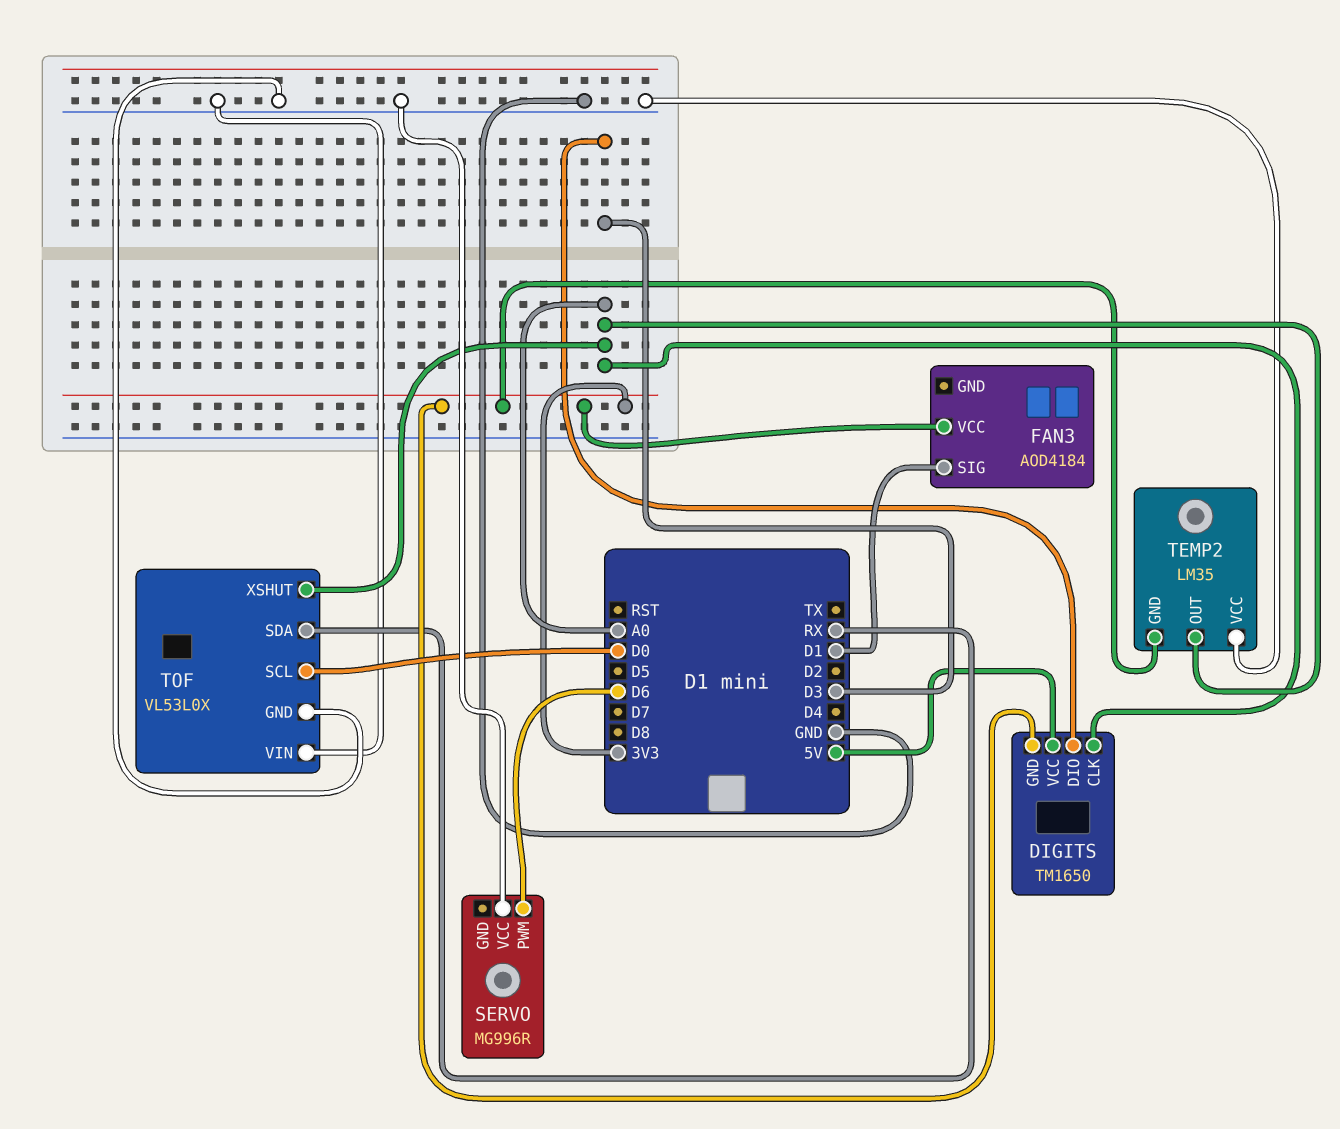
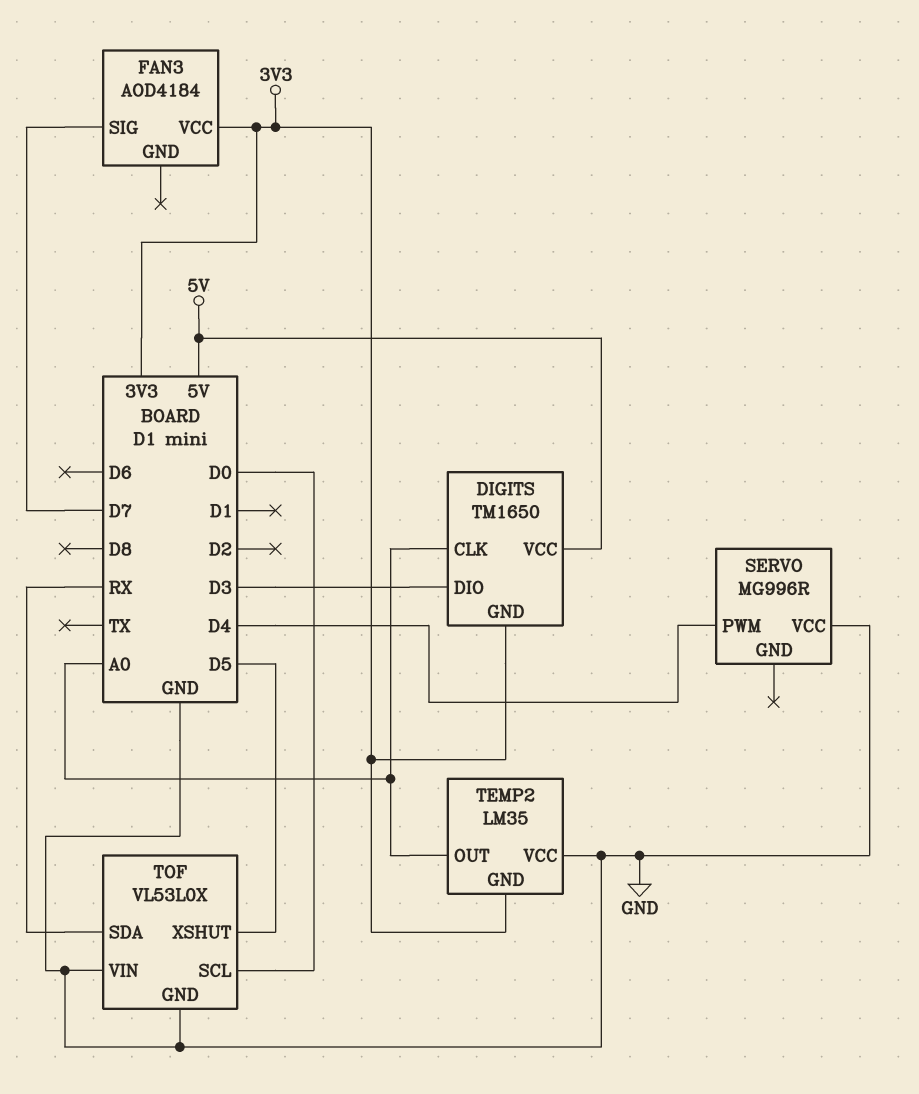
FAN3 pin SIG: D1 -> D7
SERVO pin PWM: D6 -> D4
TOF pin XSHUT: A0 -> D5

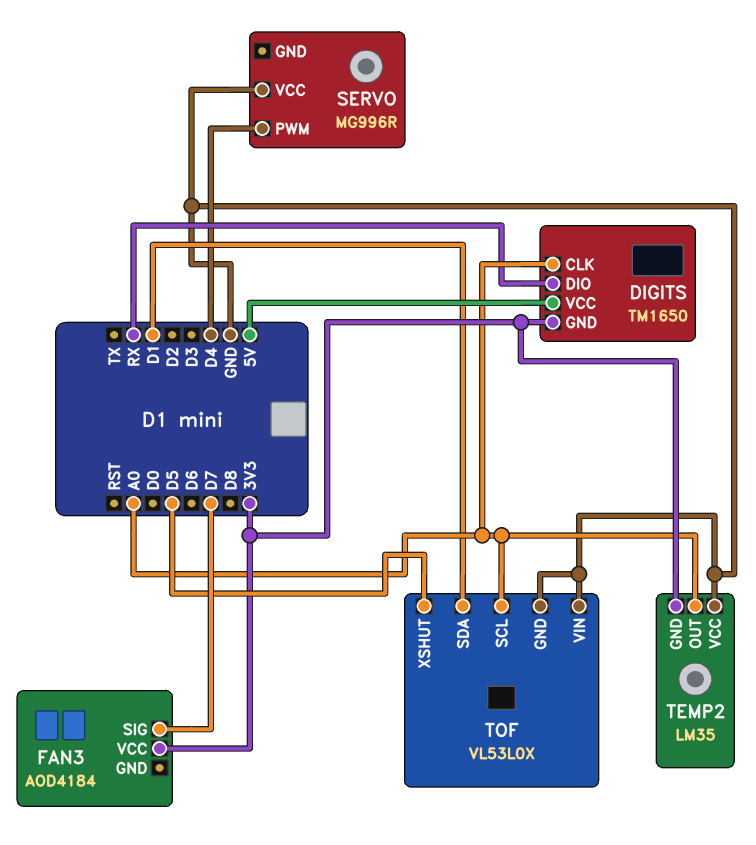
DIGITS pin DIO: D3 -> RX
TOF pin SCL: D0 -> A0
TOF pin SDA: RX -> D1

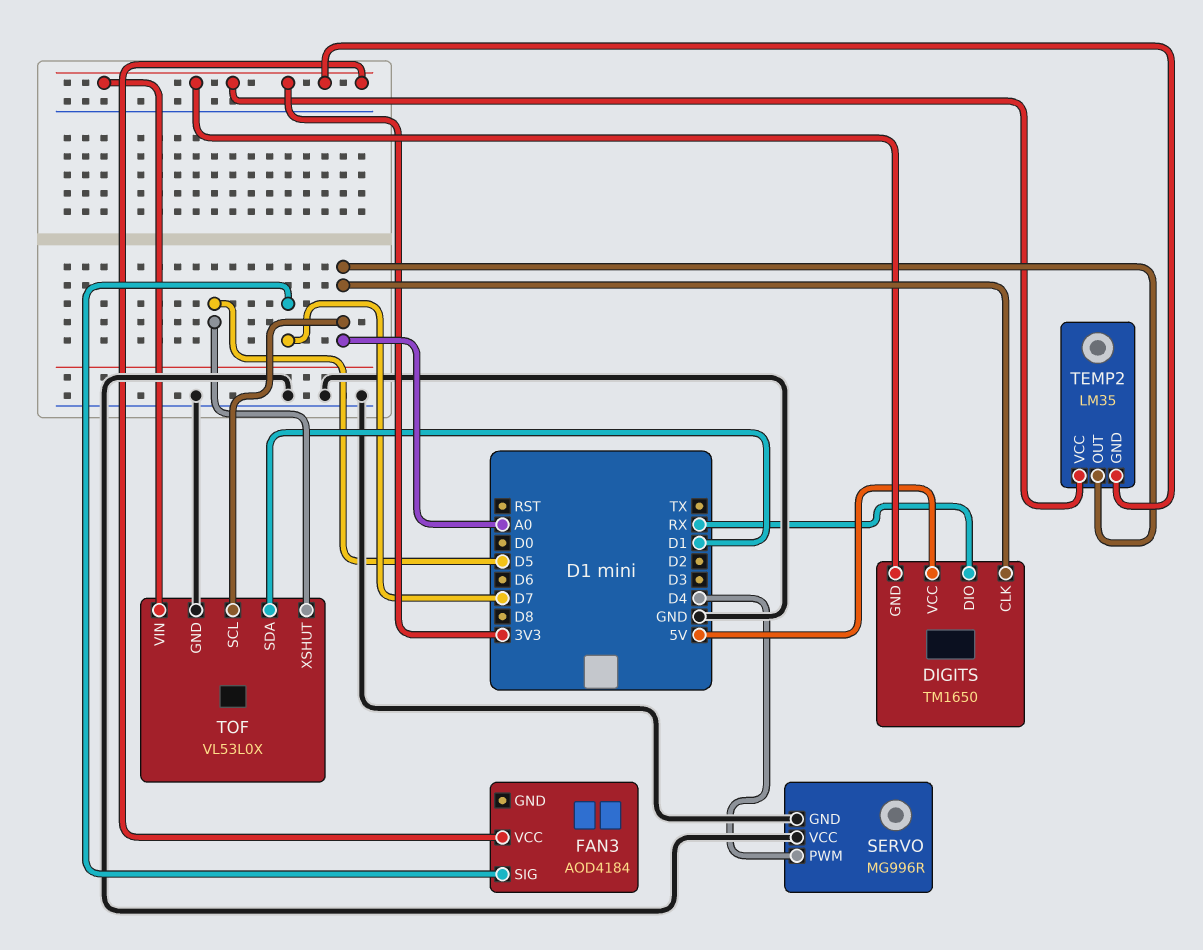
SERVO pin GND: none -> GND
TEMP2 pin VCC: GND -> 3V3
TOF pin VIN: GND -> 3V3

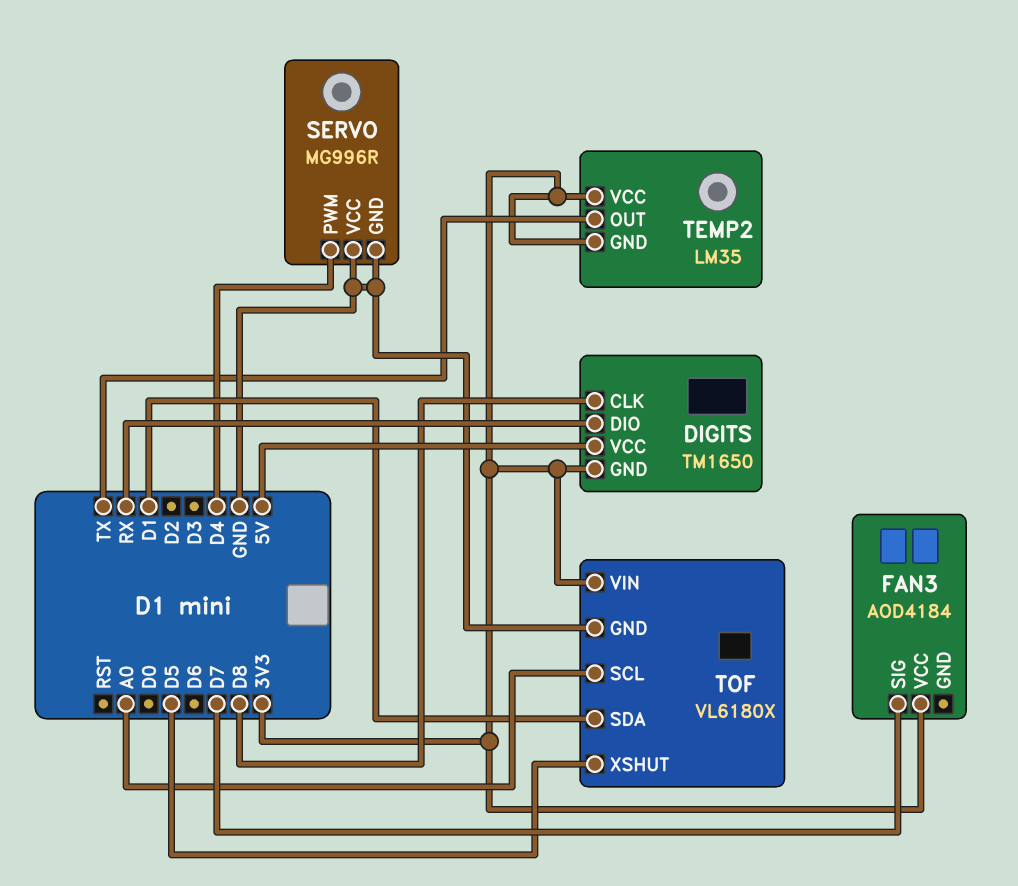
DIGITS pin CLK: A0 -> D8
TEMP2 pin OUT: A0 -> TX
TOF: VL53L0X -> VL6180X

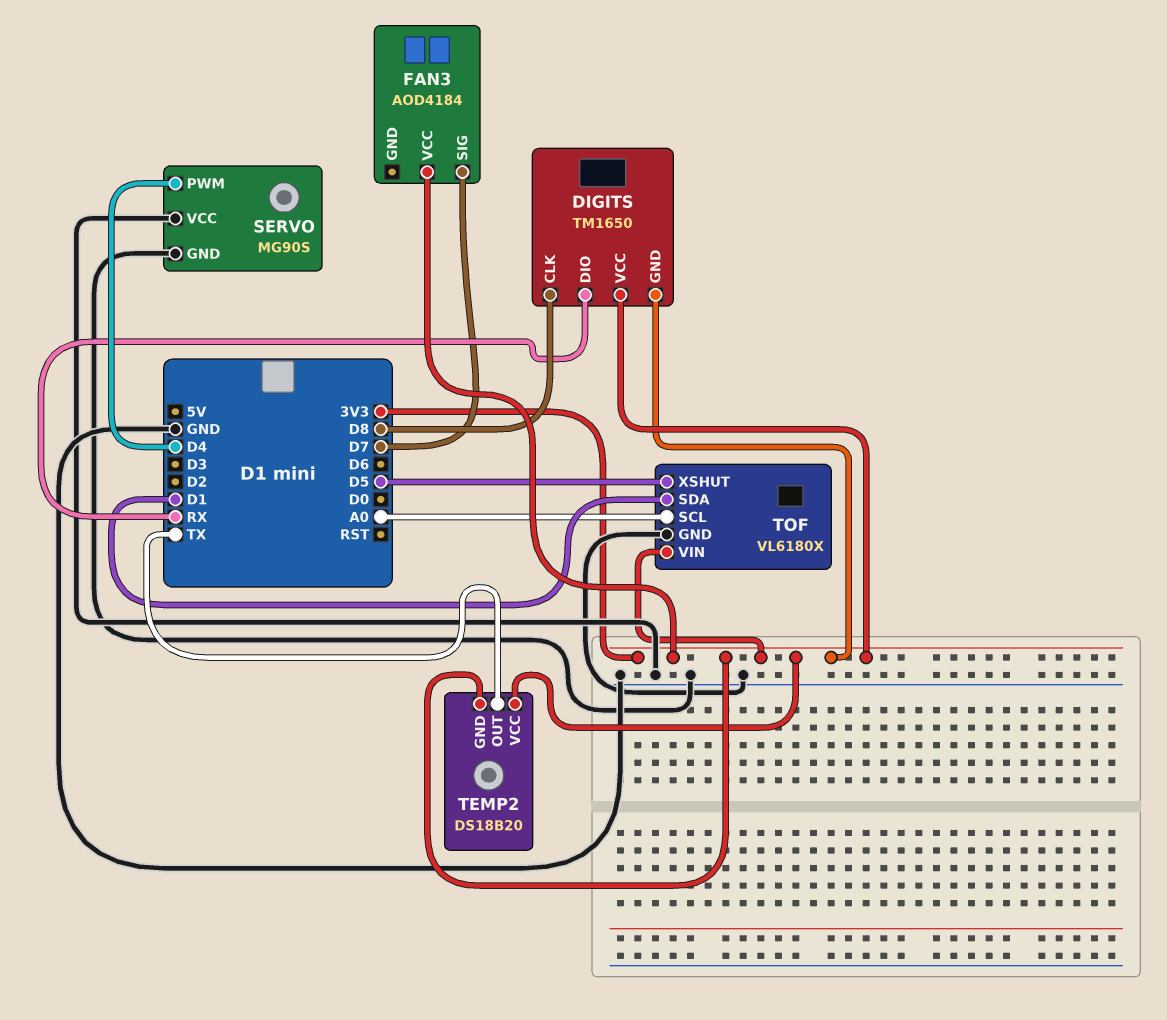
DIGITS pin VCC: 5V -> 3V3
SERVO: MG996R -> MG90S
TEMP2: LM35 -> DS18B20

